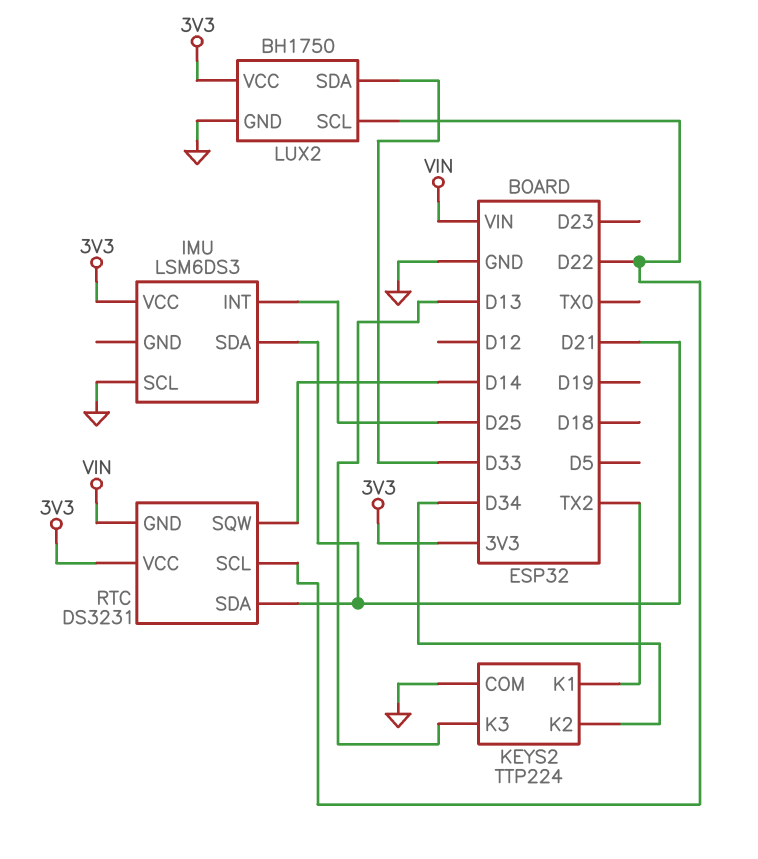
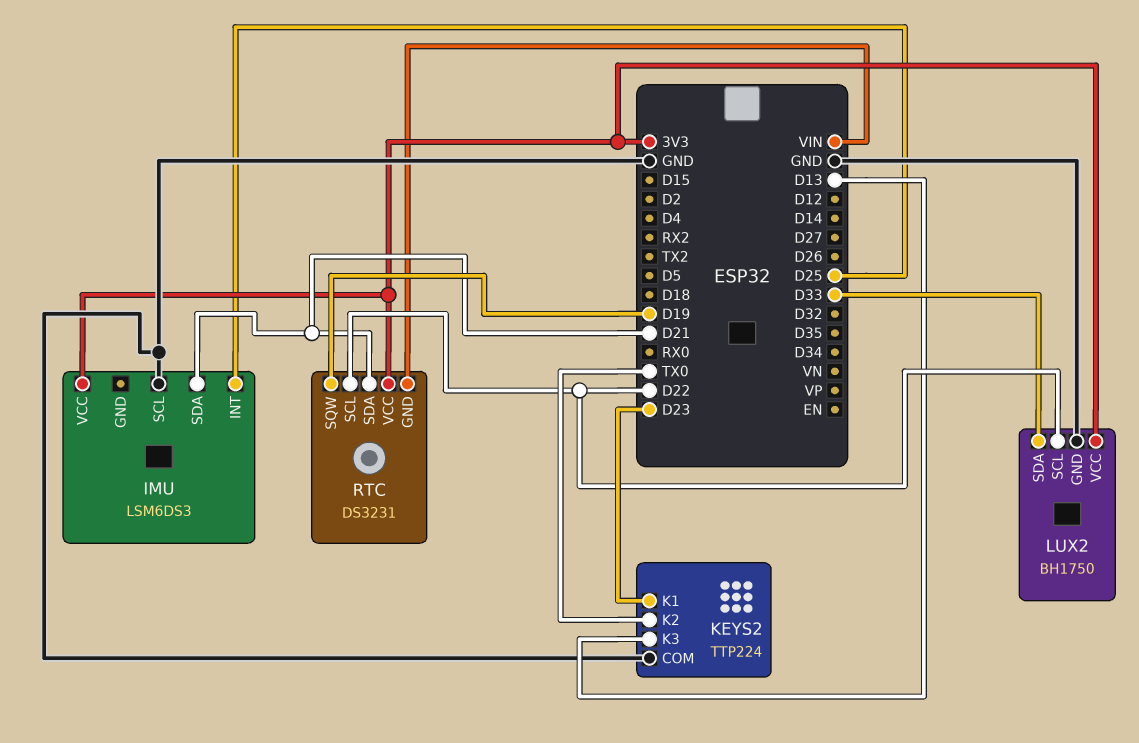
KEYS2 pin K1: TX2 -> D23
KEYS2 pin K2: D34 -> TX0
RTC pin SQW: D14 -> D19

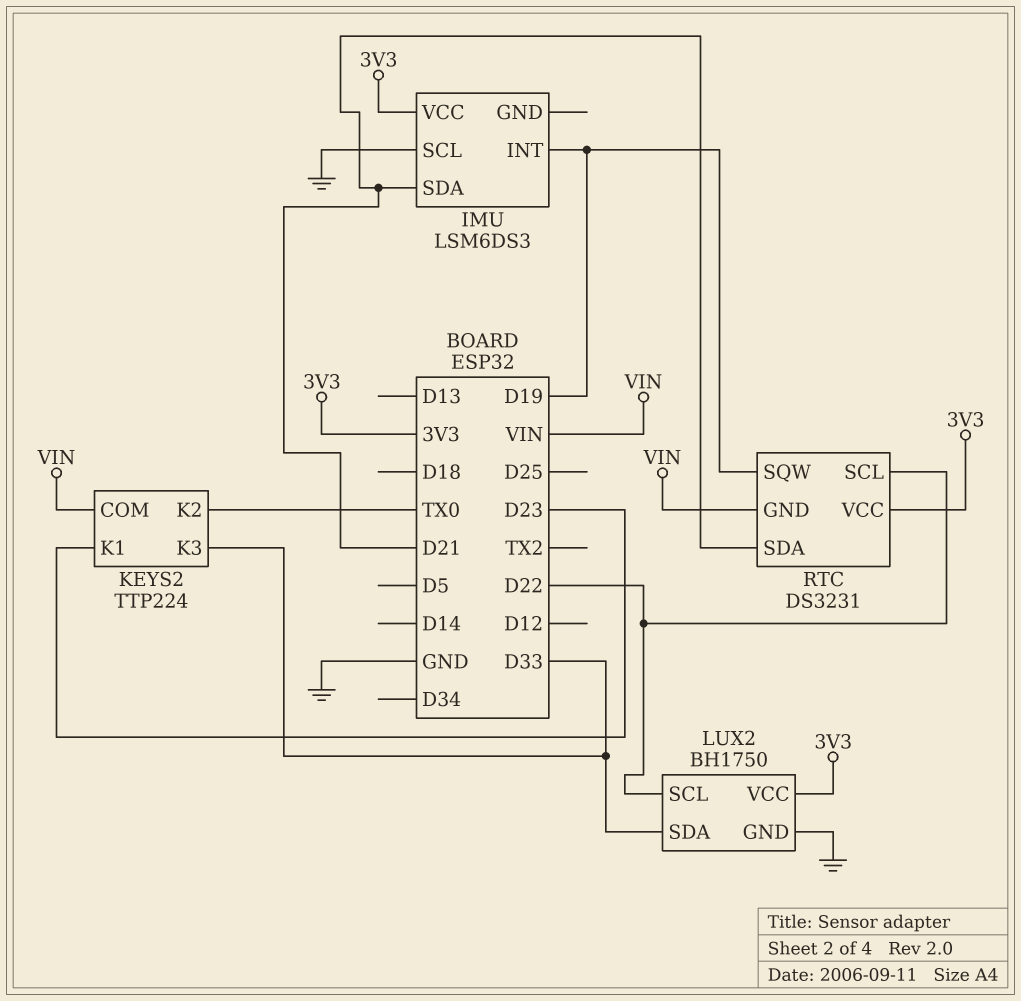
IMU pin INT: D25 -> D19
KEYS2 pin COM: GND -> VIN
KEYS2 pin K3: D13 -> D33

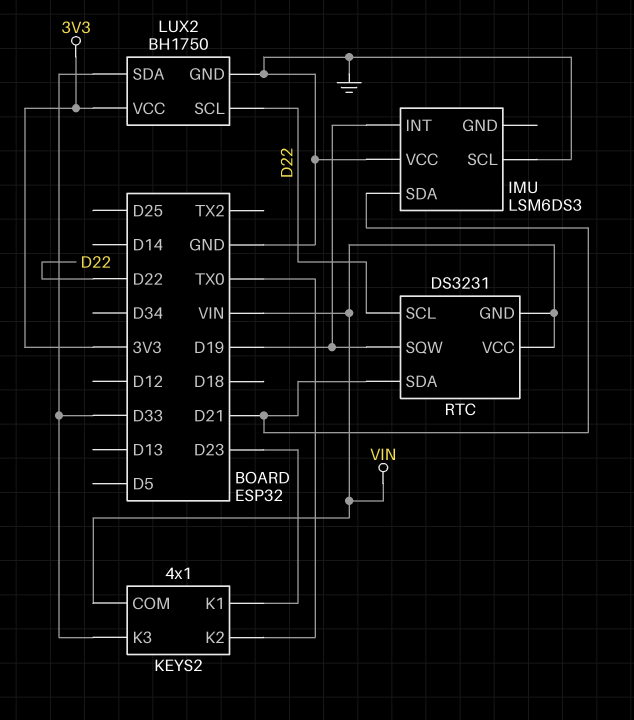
IMU pin VCC: 3V3 -> GND
KEYS2: TTP224 -> 4x1
RTC pin VCC: 3V3 -> VIN

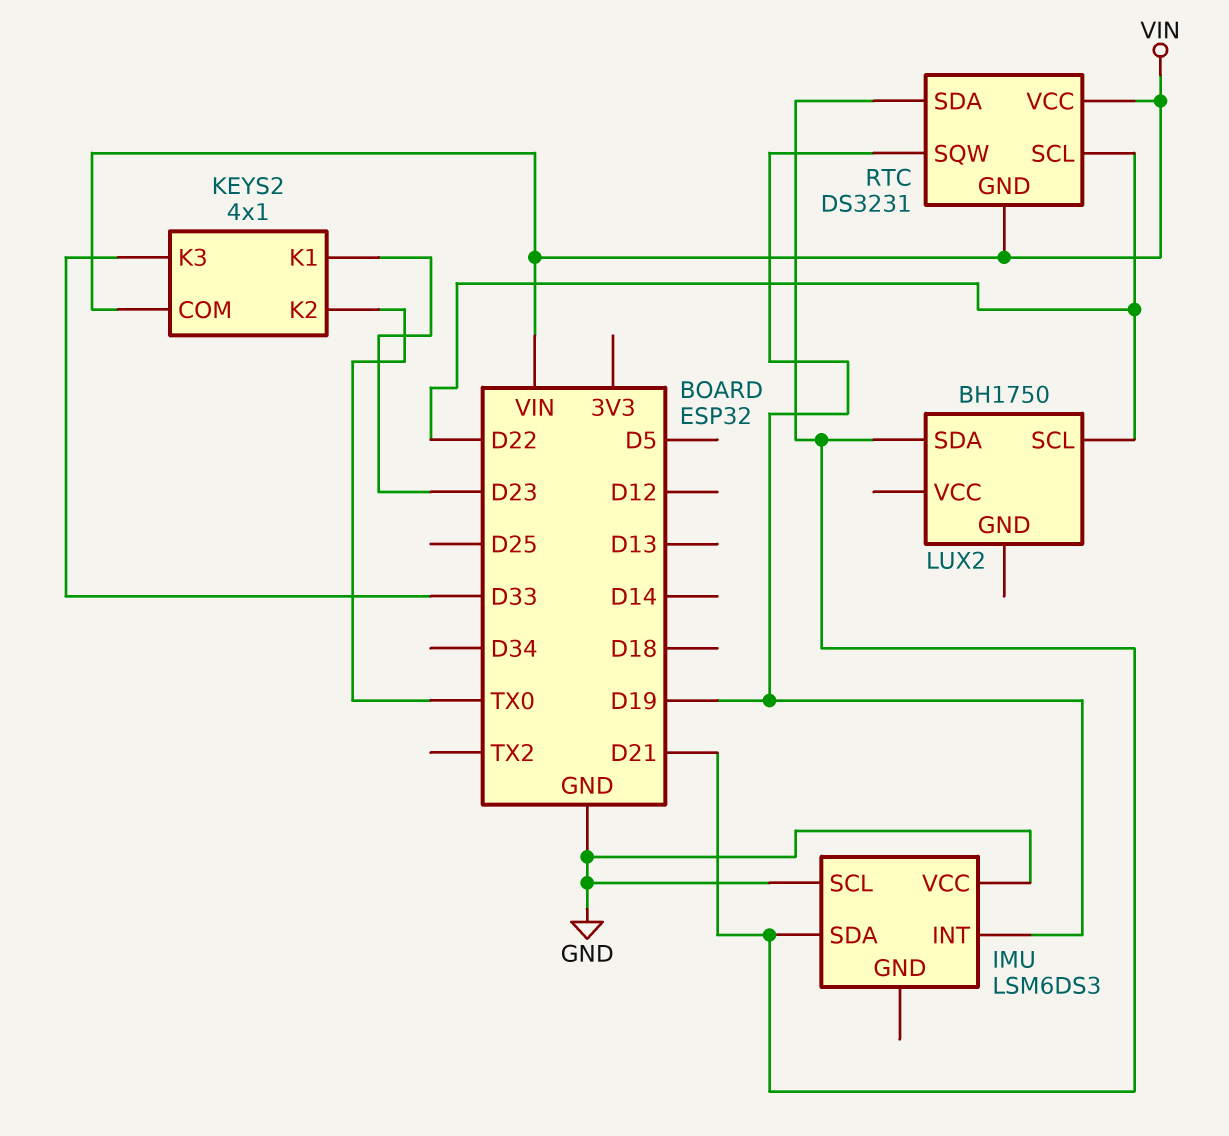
LUX2 pin GND: GND -> none
LUX2 pin SDA: D33 -> D21
LUX2 pin VCC: 3V3 -> none

